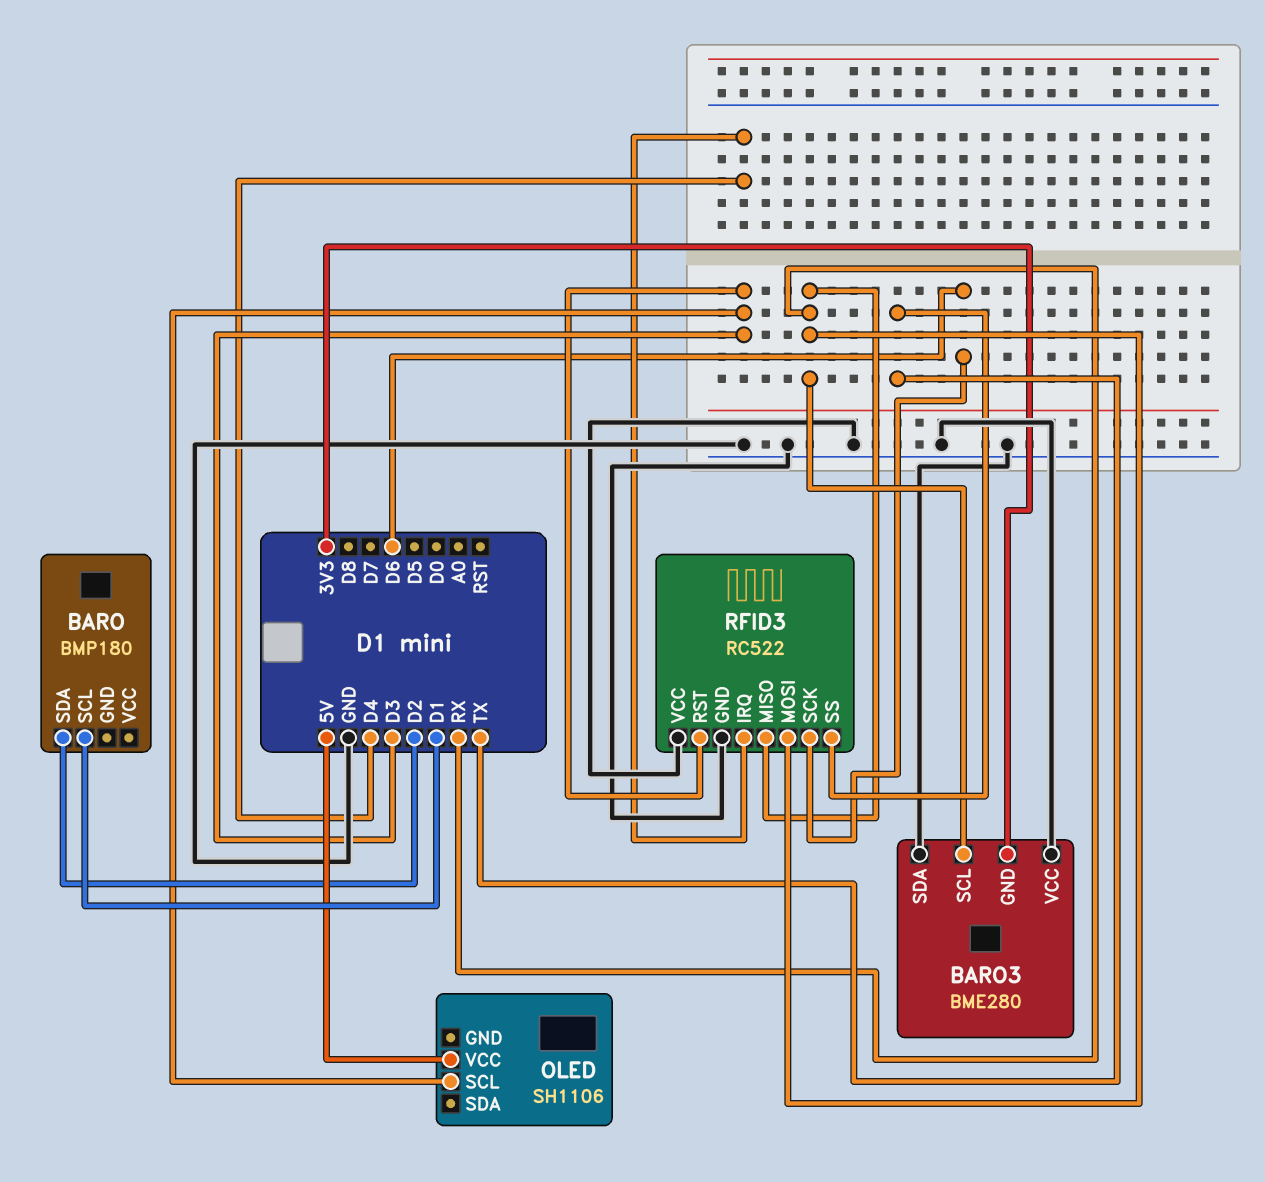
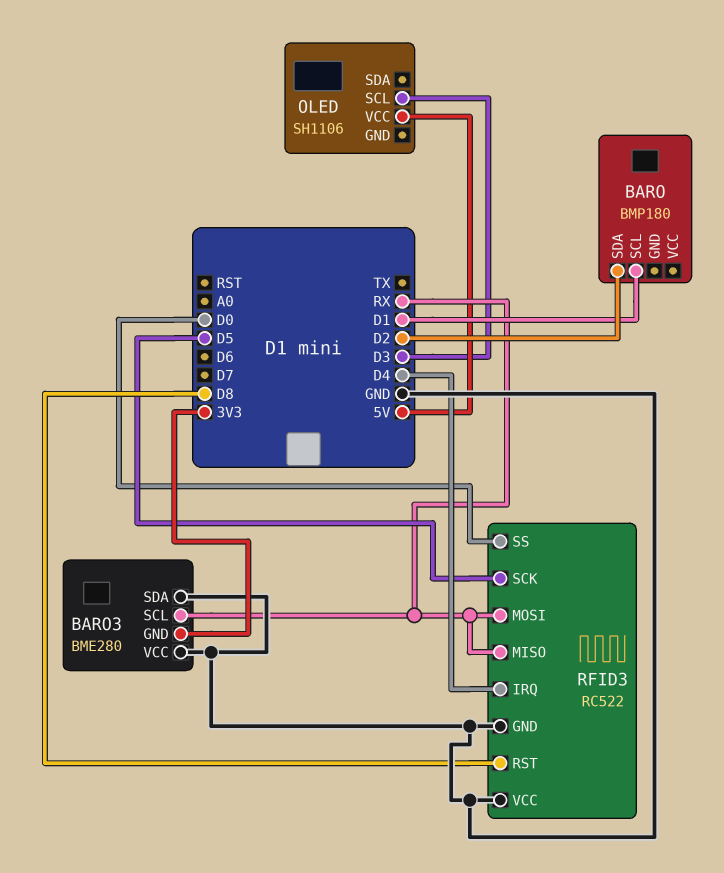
RFID3 pin RST: D3 -> D8
RFID3 pin SCK: D6 -> D5
RFID3 pin SS: TX -> D0

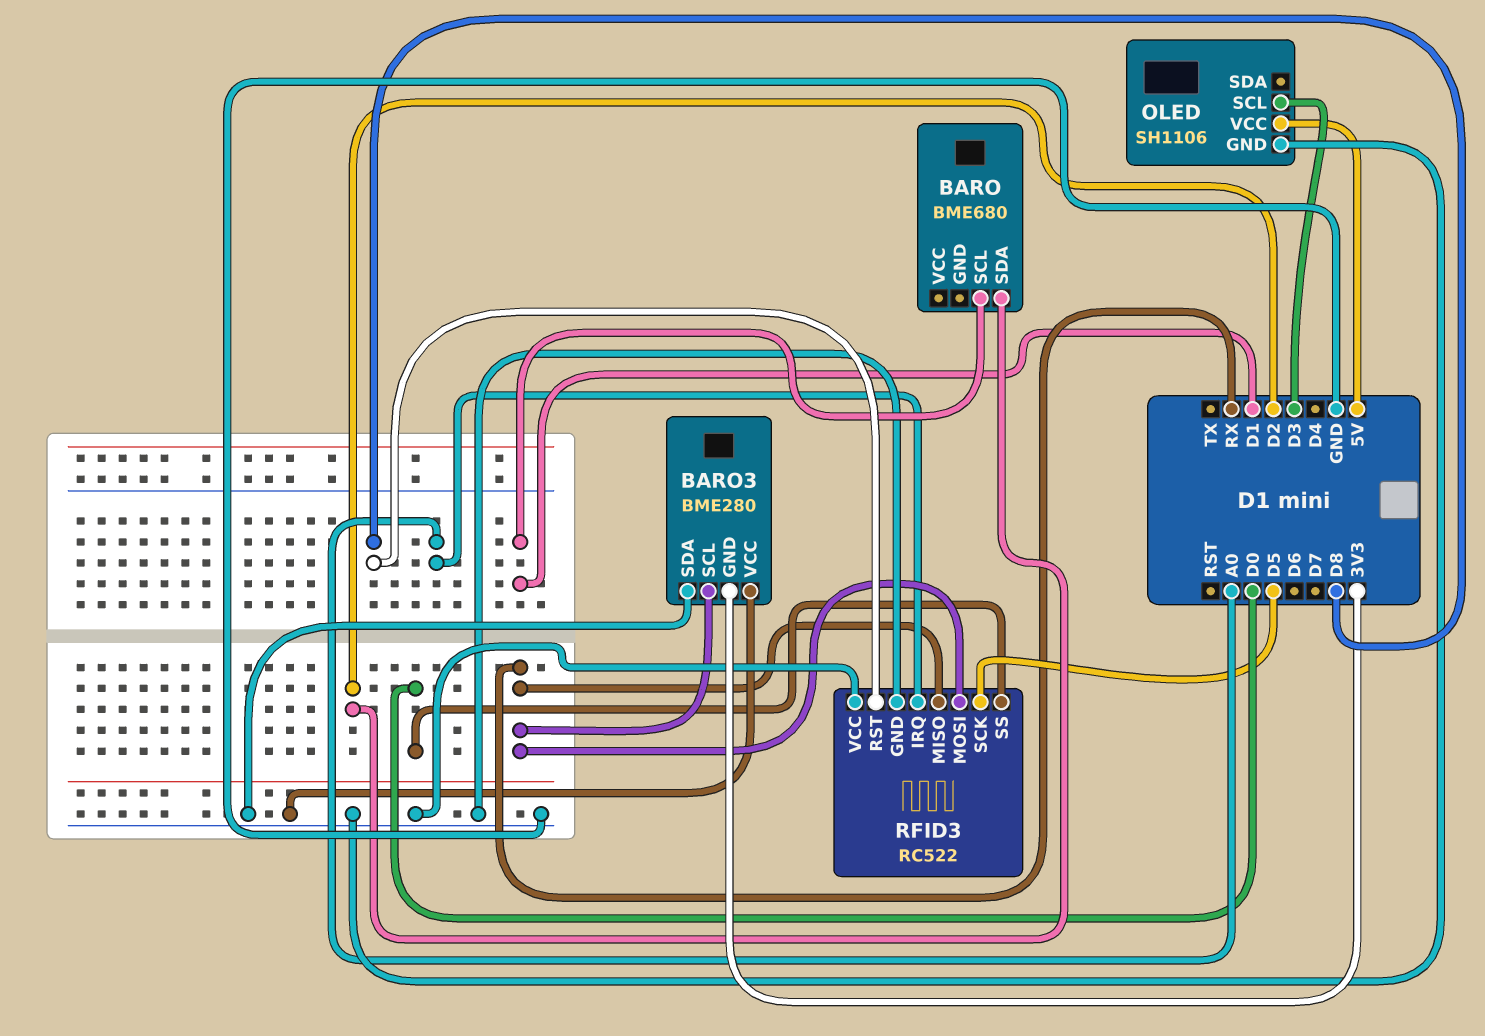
BARO: BMP180 -> BME680
OLED pin GND: none -> GND
RFID3 pin IRQ: D4 -> A0

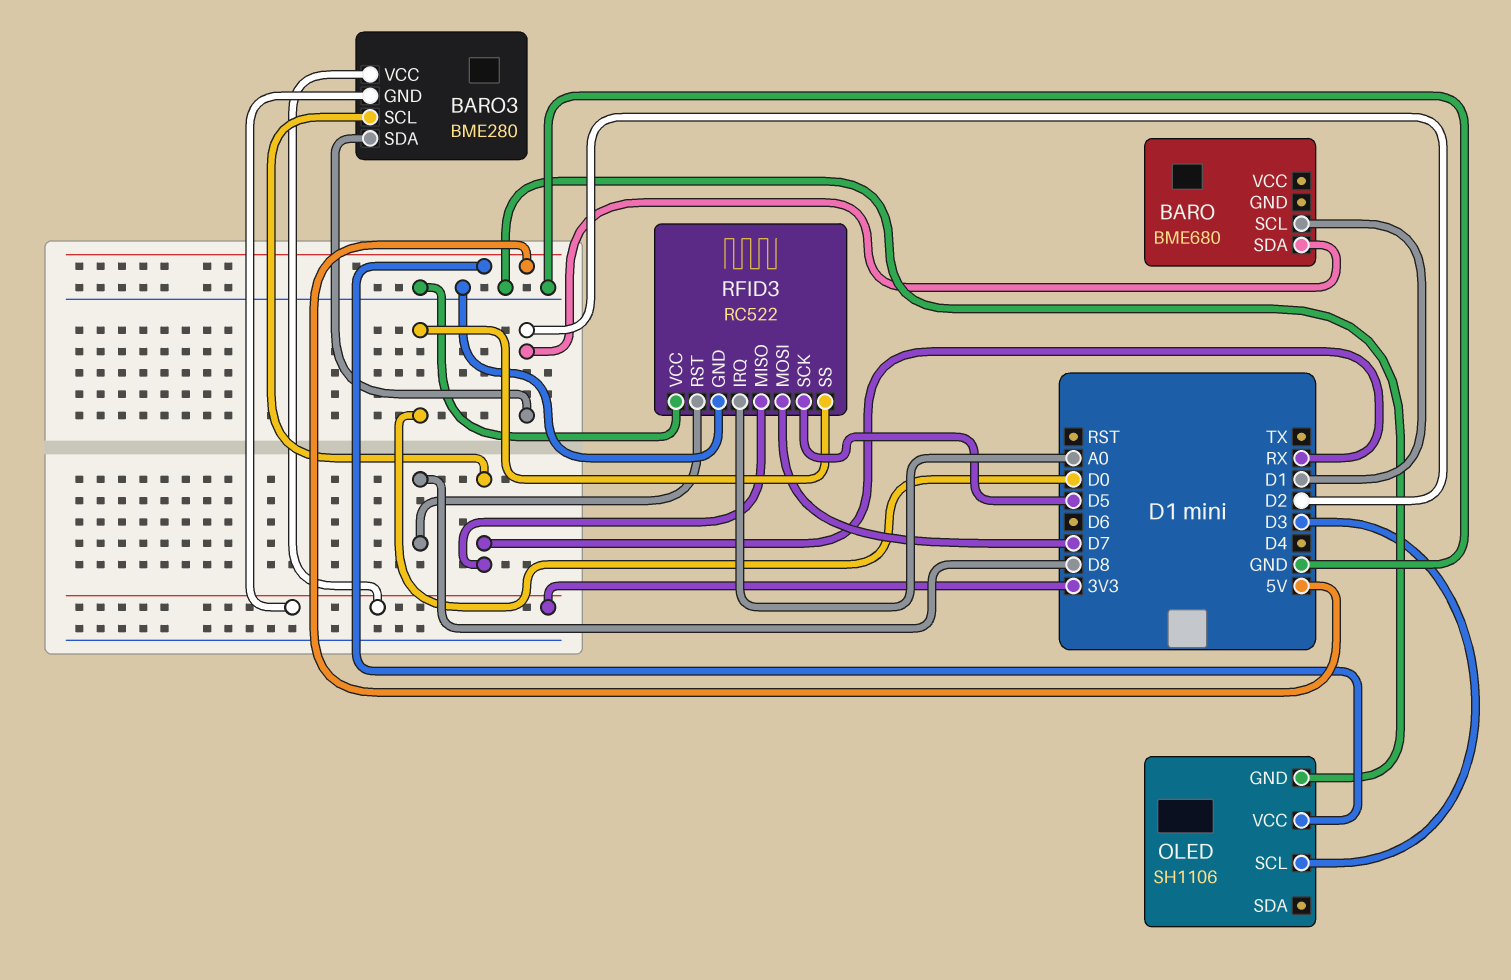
BARO3 pin SDA: GND -> D2
BARO3 pin VCC: GND -> 3V3
RFID3 pin MOSI: RX -> D7

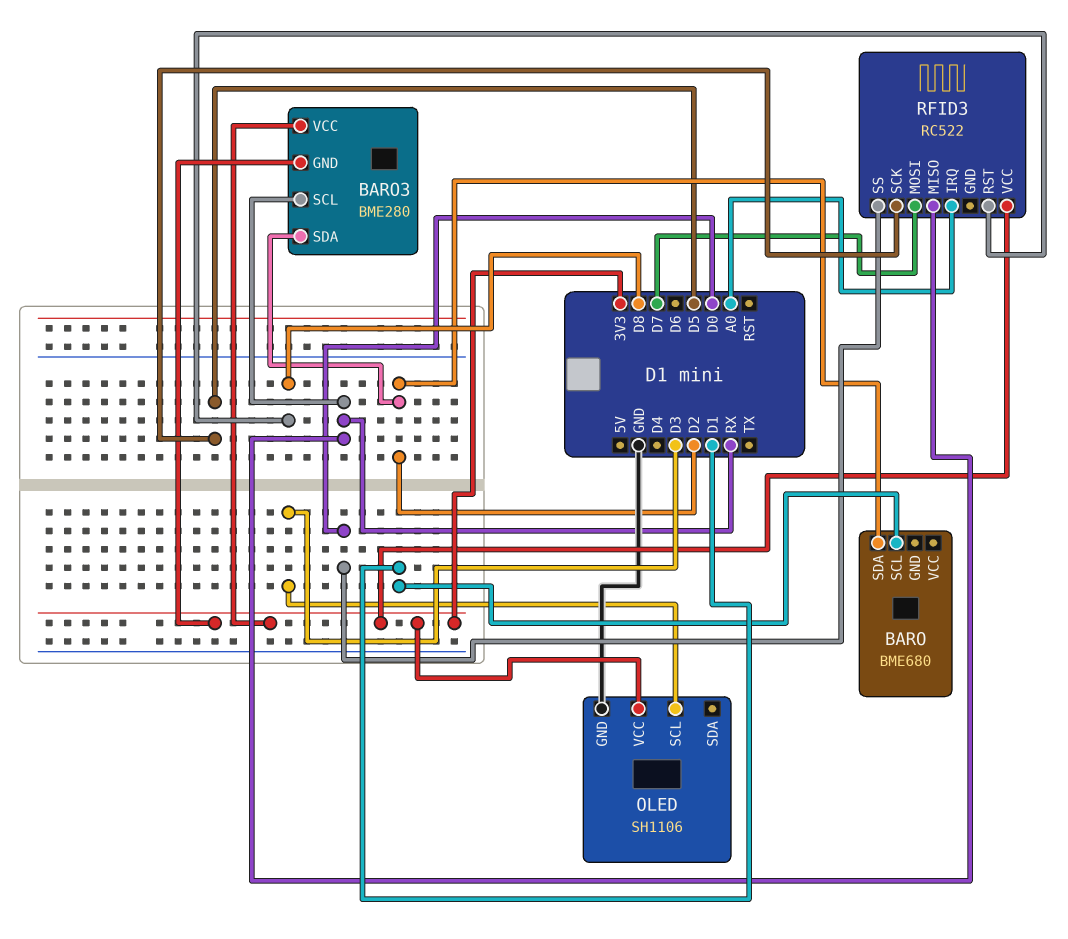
OLED pin VCC: 5V -> 3V3
RFID3 pin GND: GND -> none
RFID3 pin VCC: GND -> 3V3

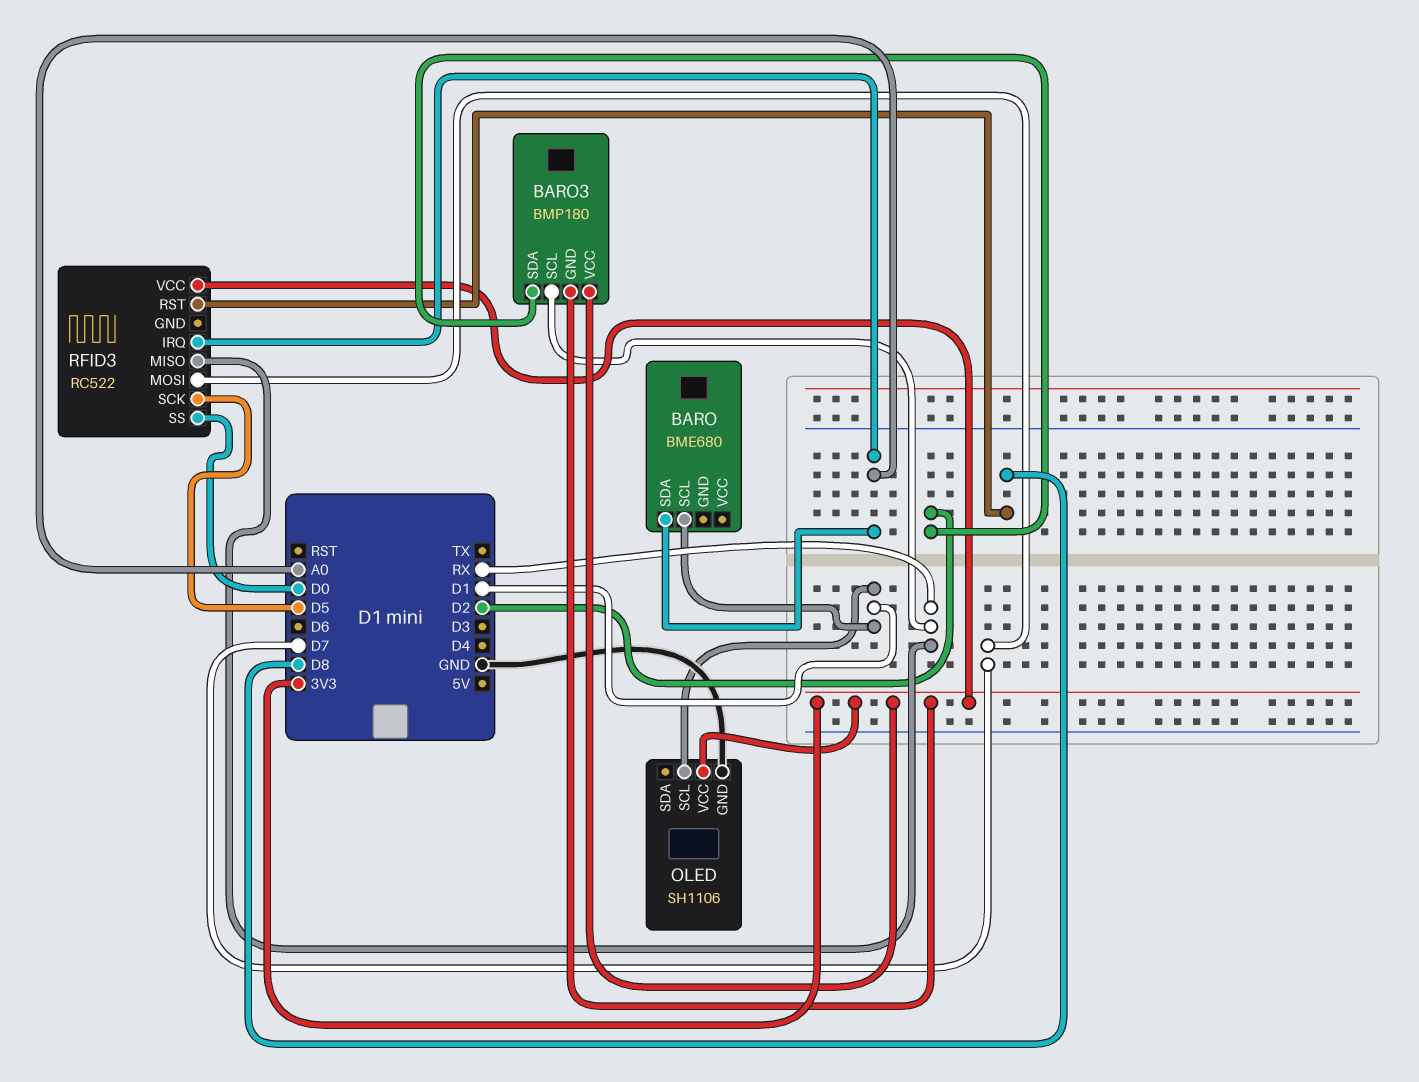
BARO pin SDA: D2 -> A0
BARO3: BME280 -> BMP180
OLED pin SCL: D3 -> D1

